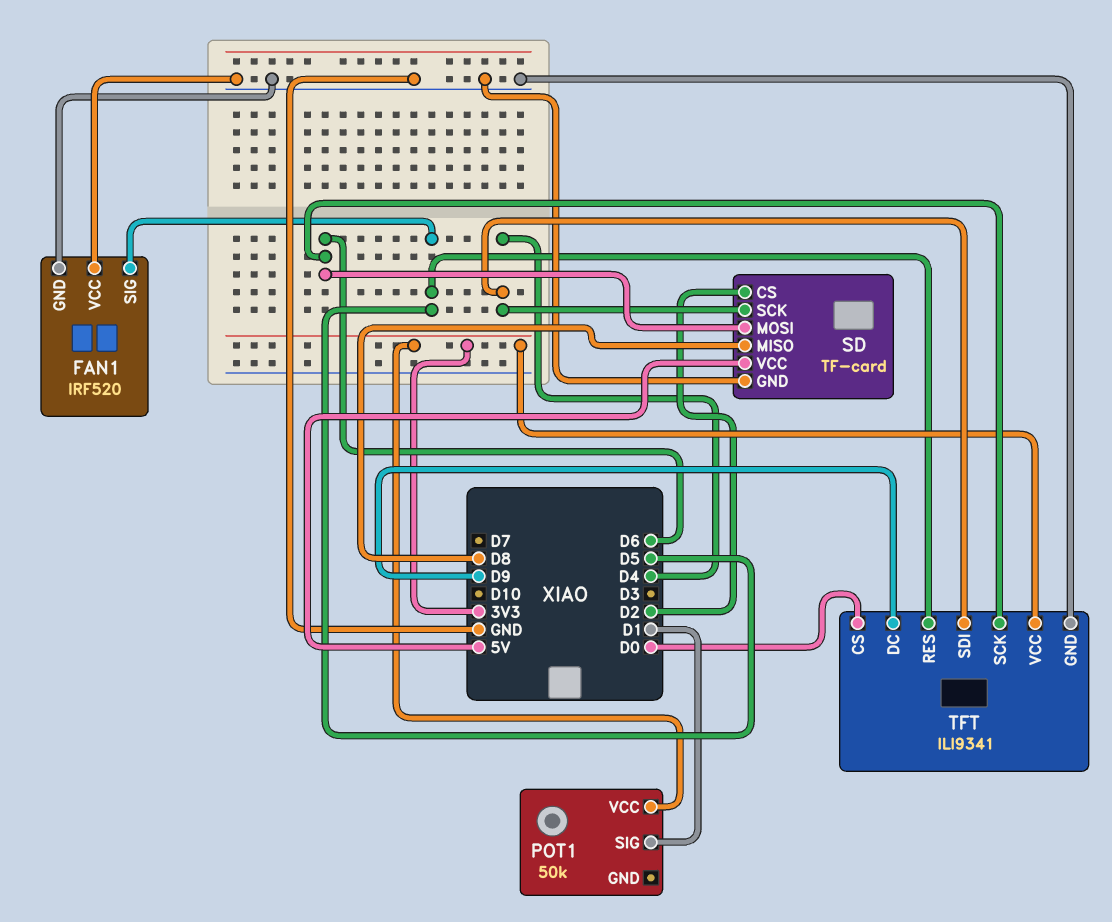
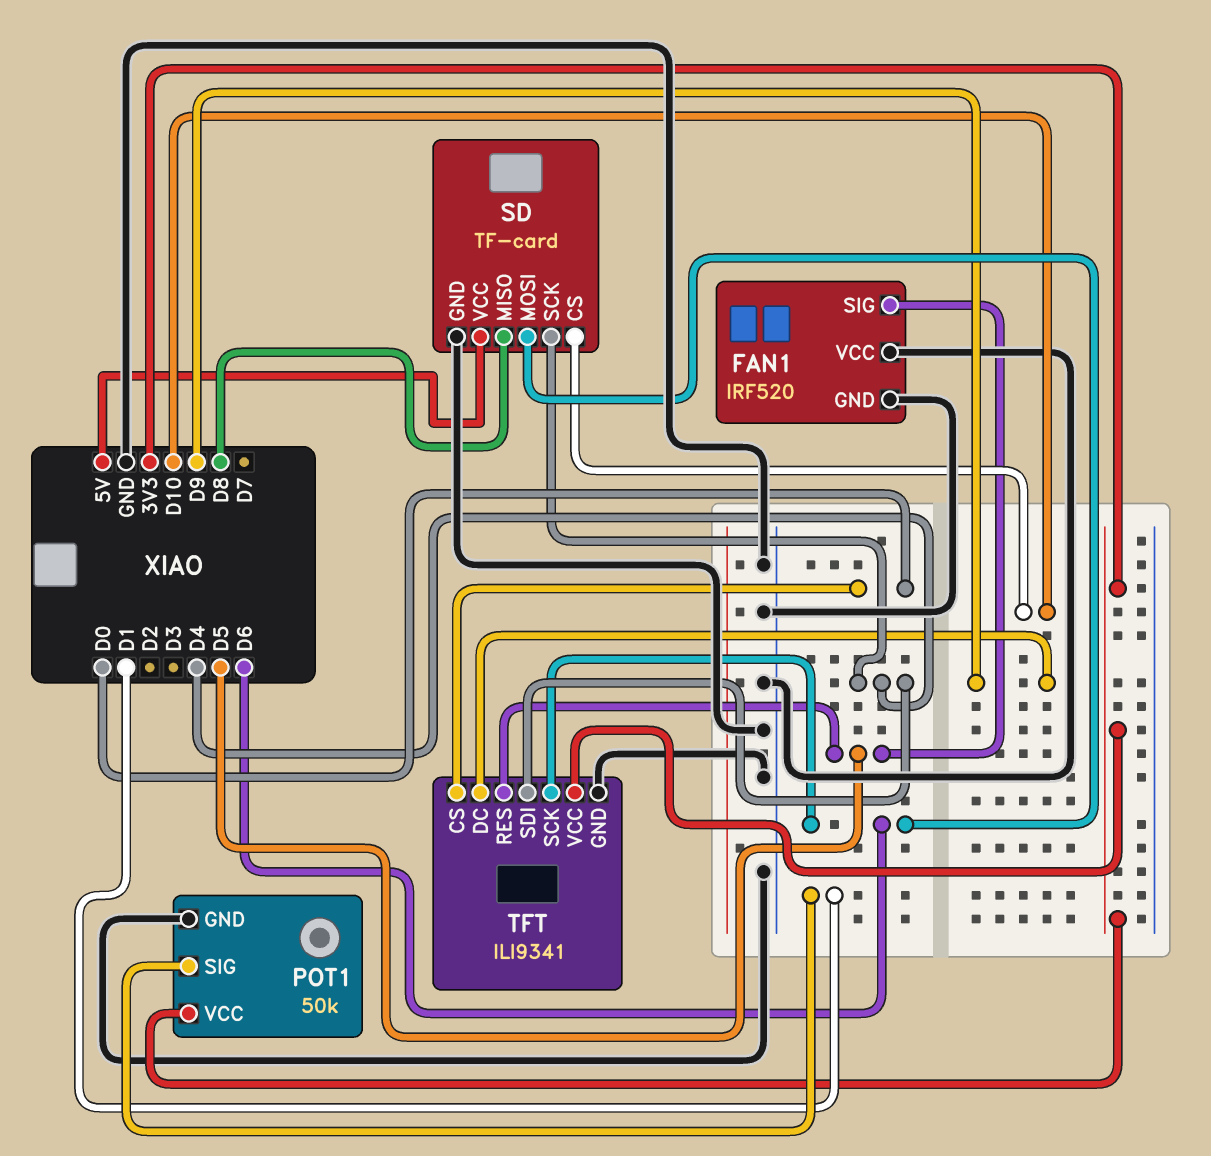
POT1 pin GND: none -> GND
SD pin CS: D2 -> D10

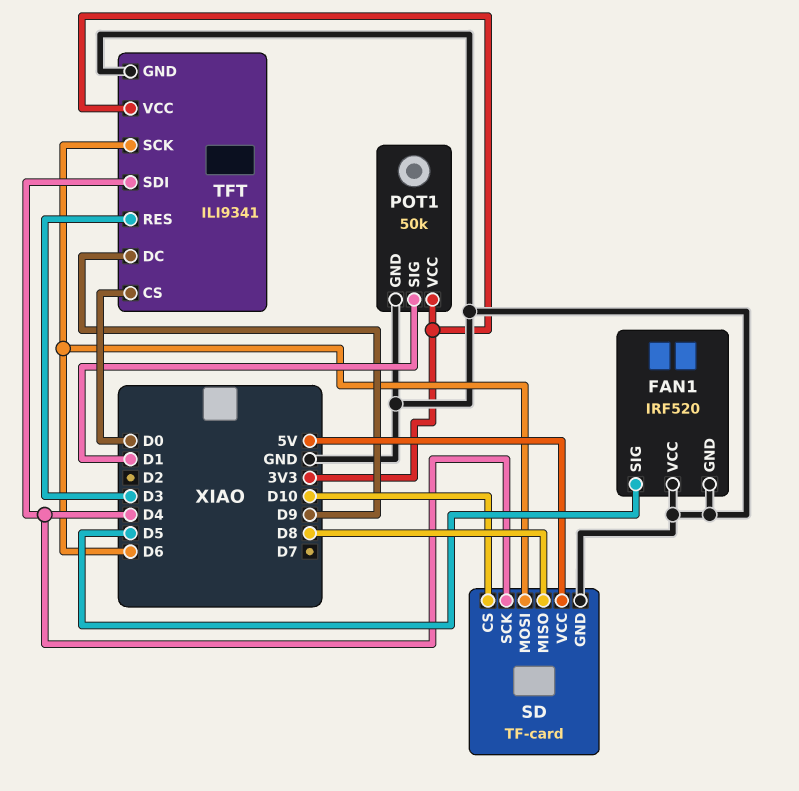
TFT pin RES: D5 -> D3

